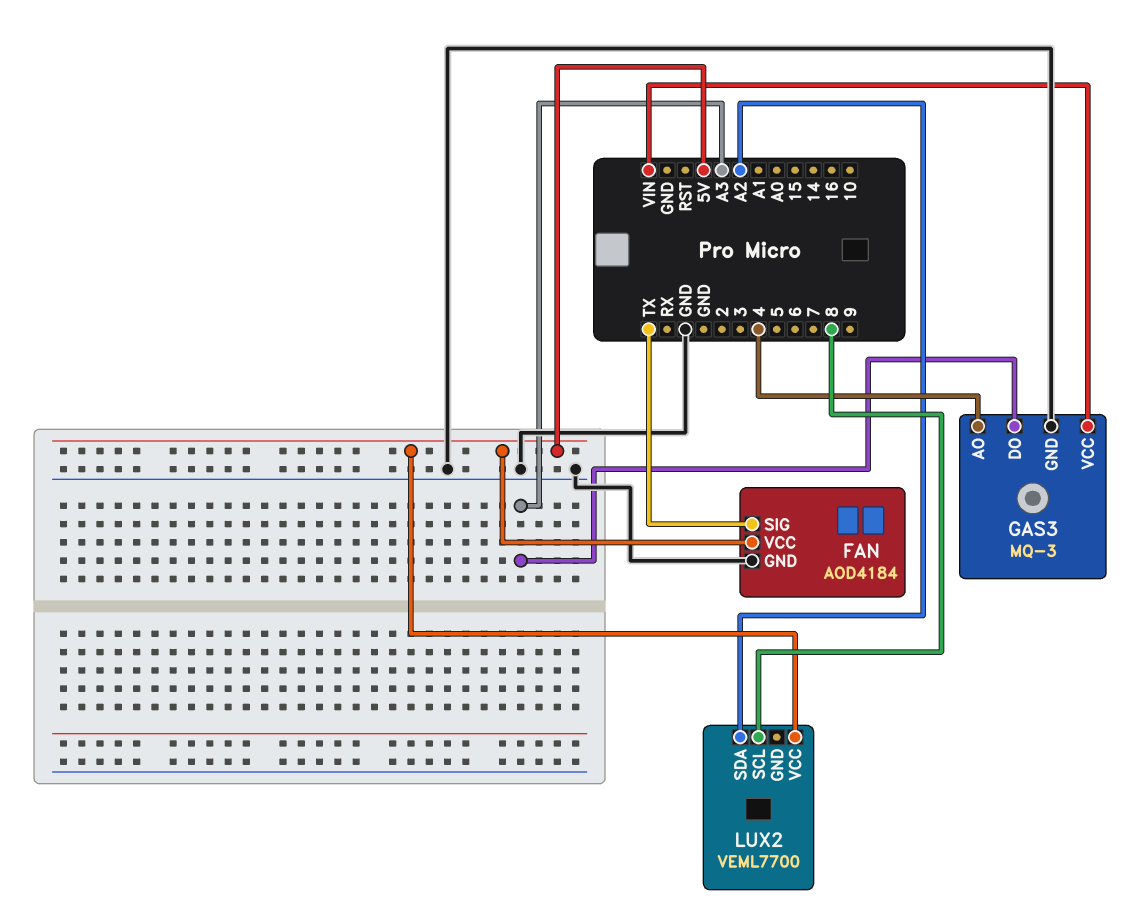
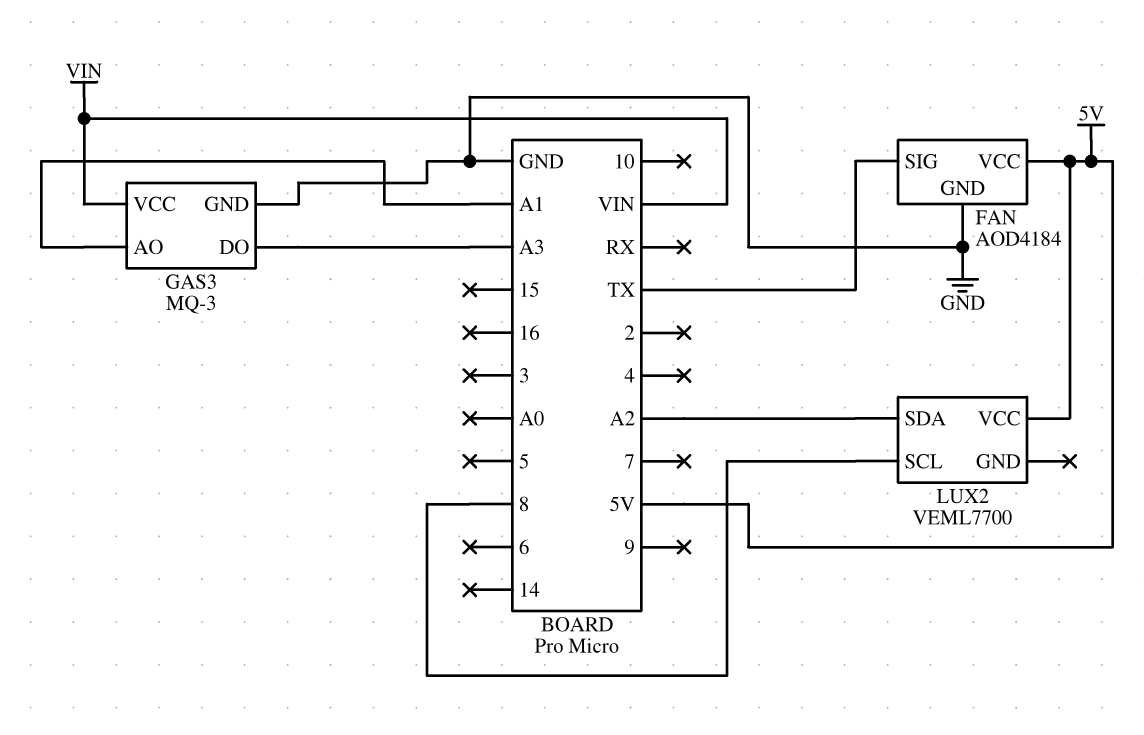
GAS3 pin AO: 4 -> A1

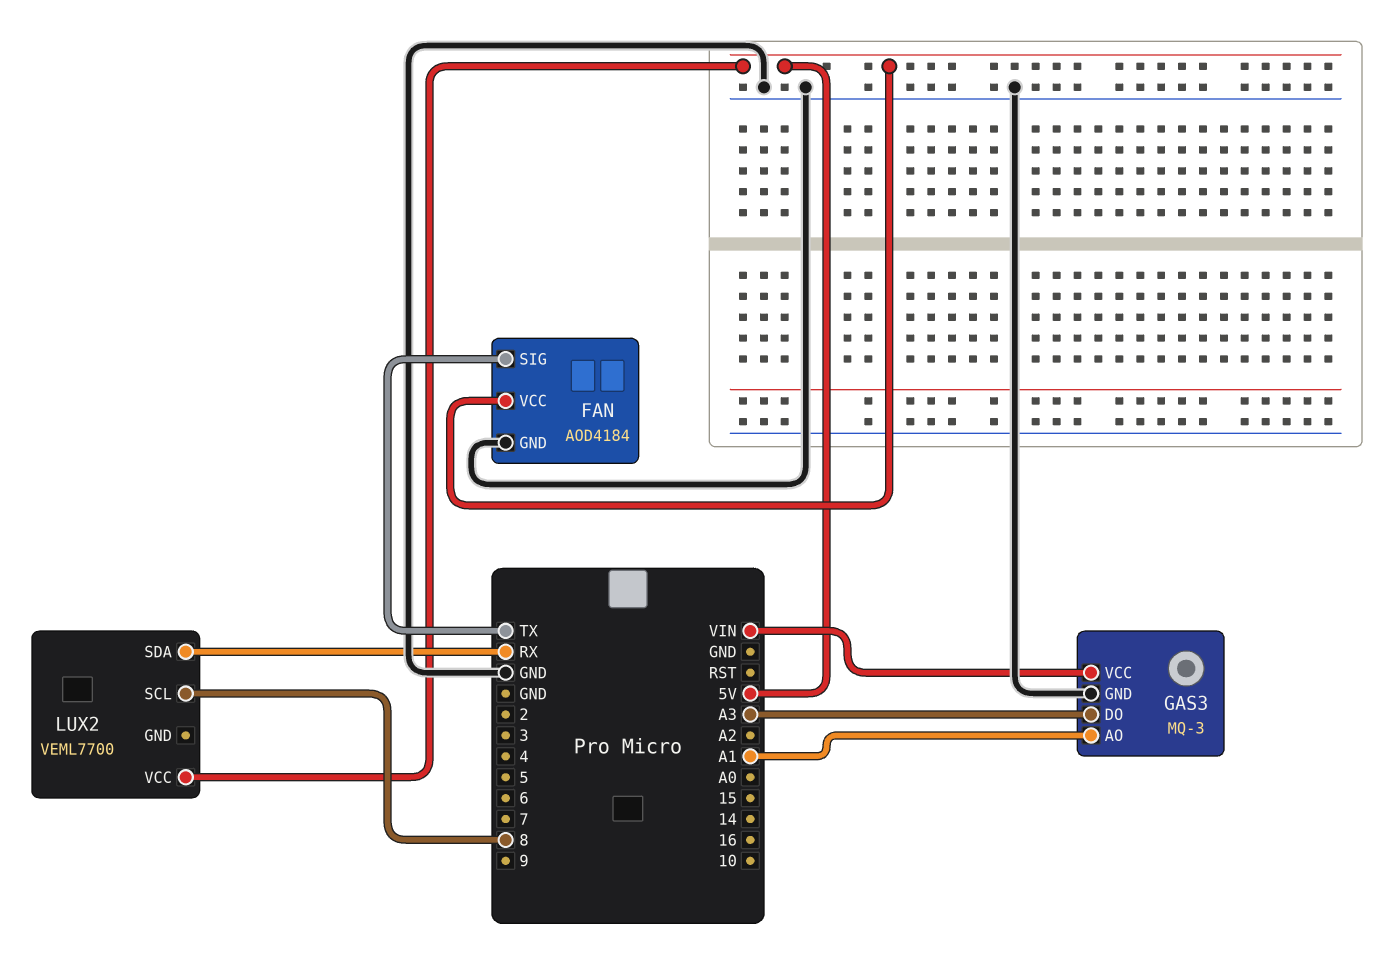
LUX2 pin SDA: A2 -> RX

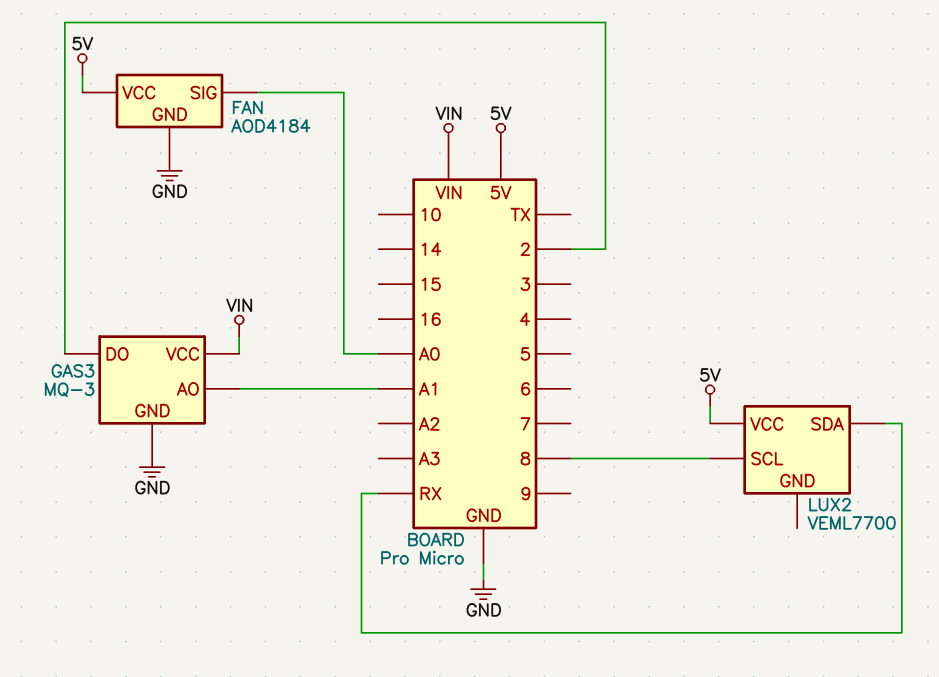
FAN pin SIG: TX -> A0
GAS3 pin DO: A3 -> 2

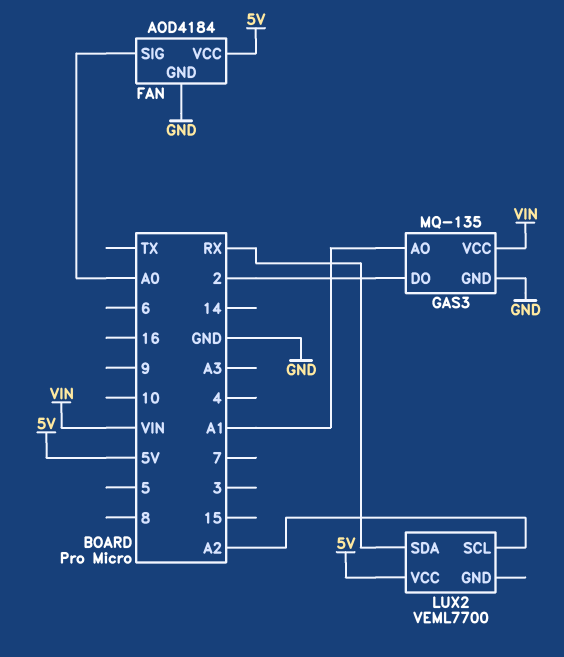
GAS3: MQ-3 -> MQ-135
LUX2 pin SCL: 8 -> A2

